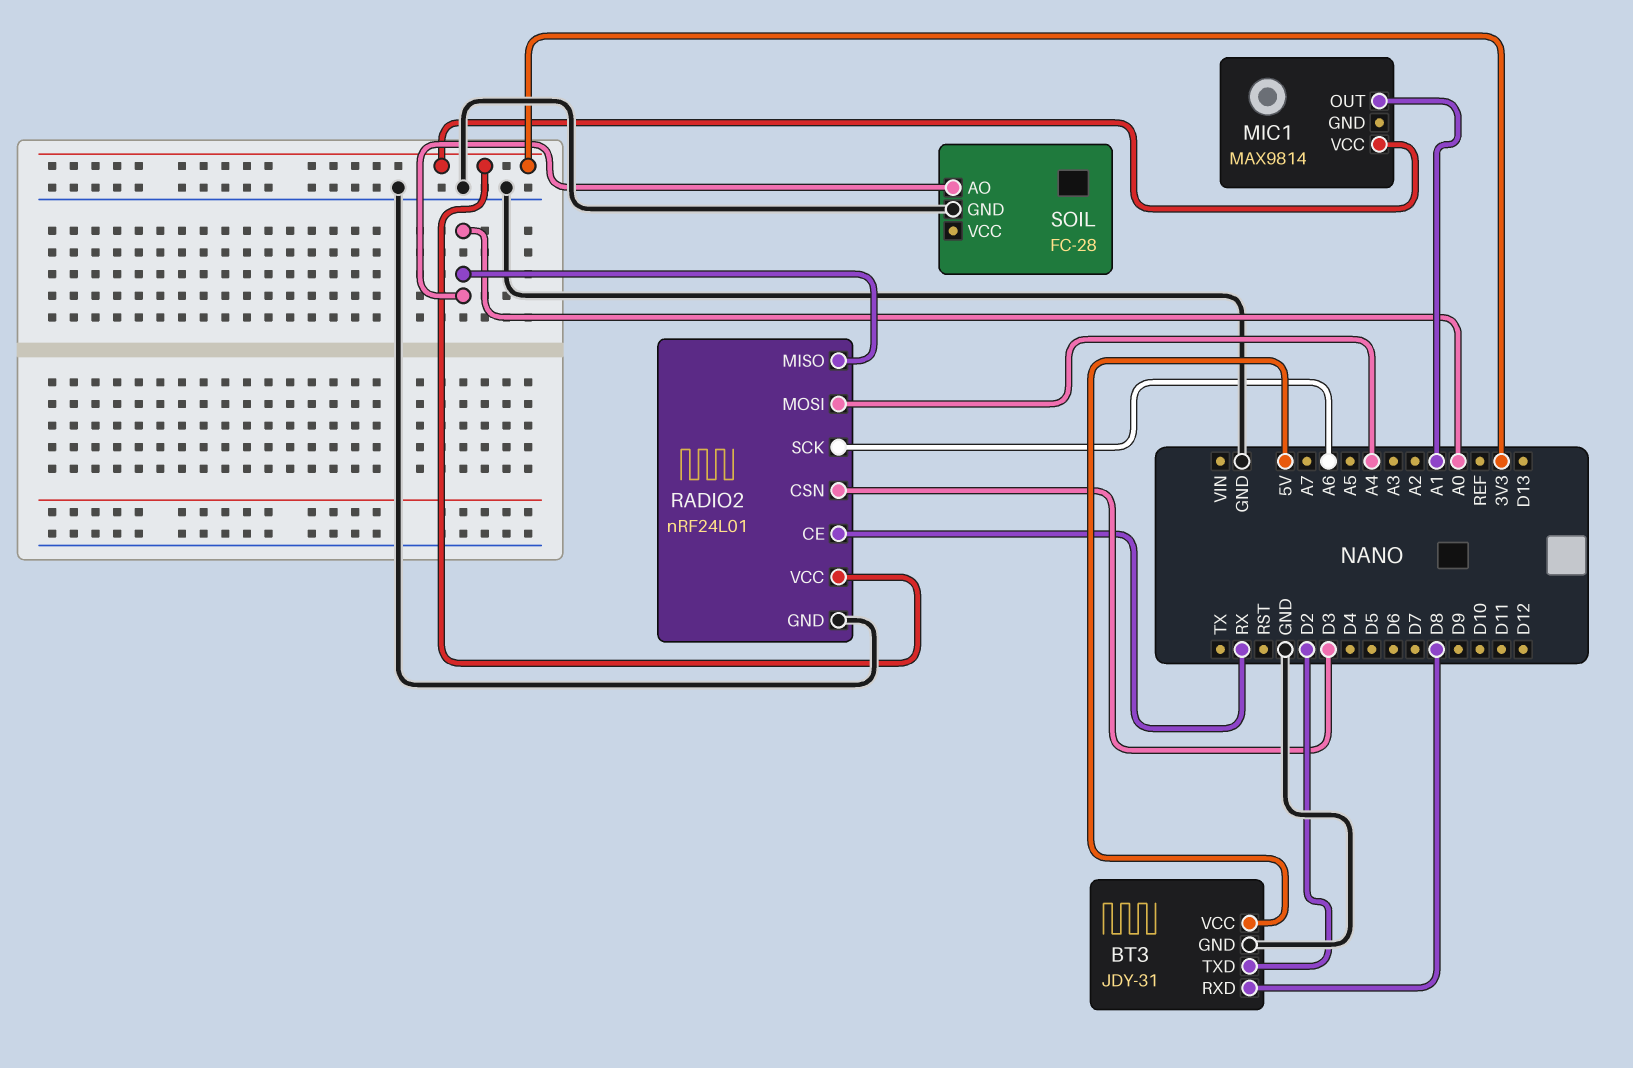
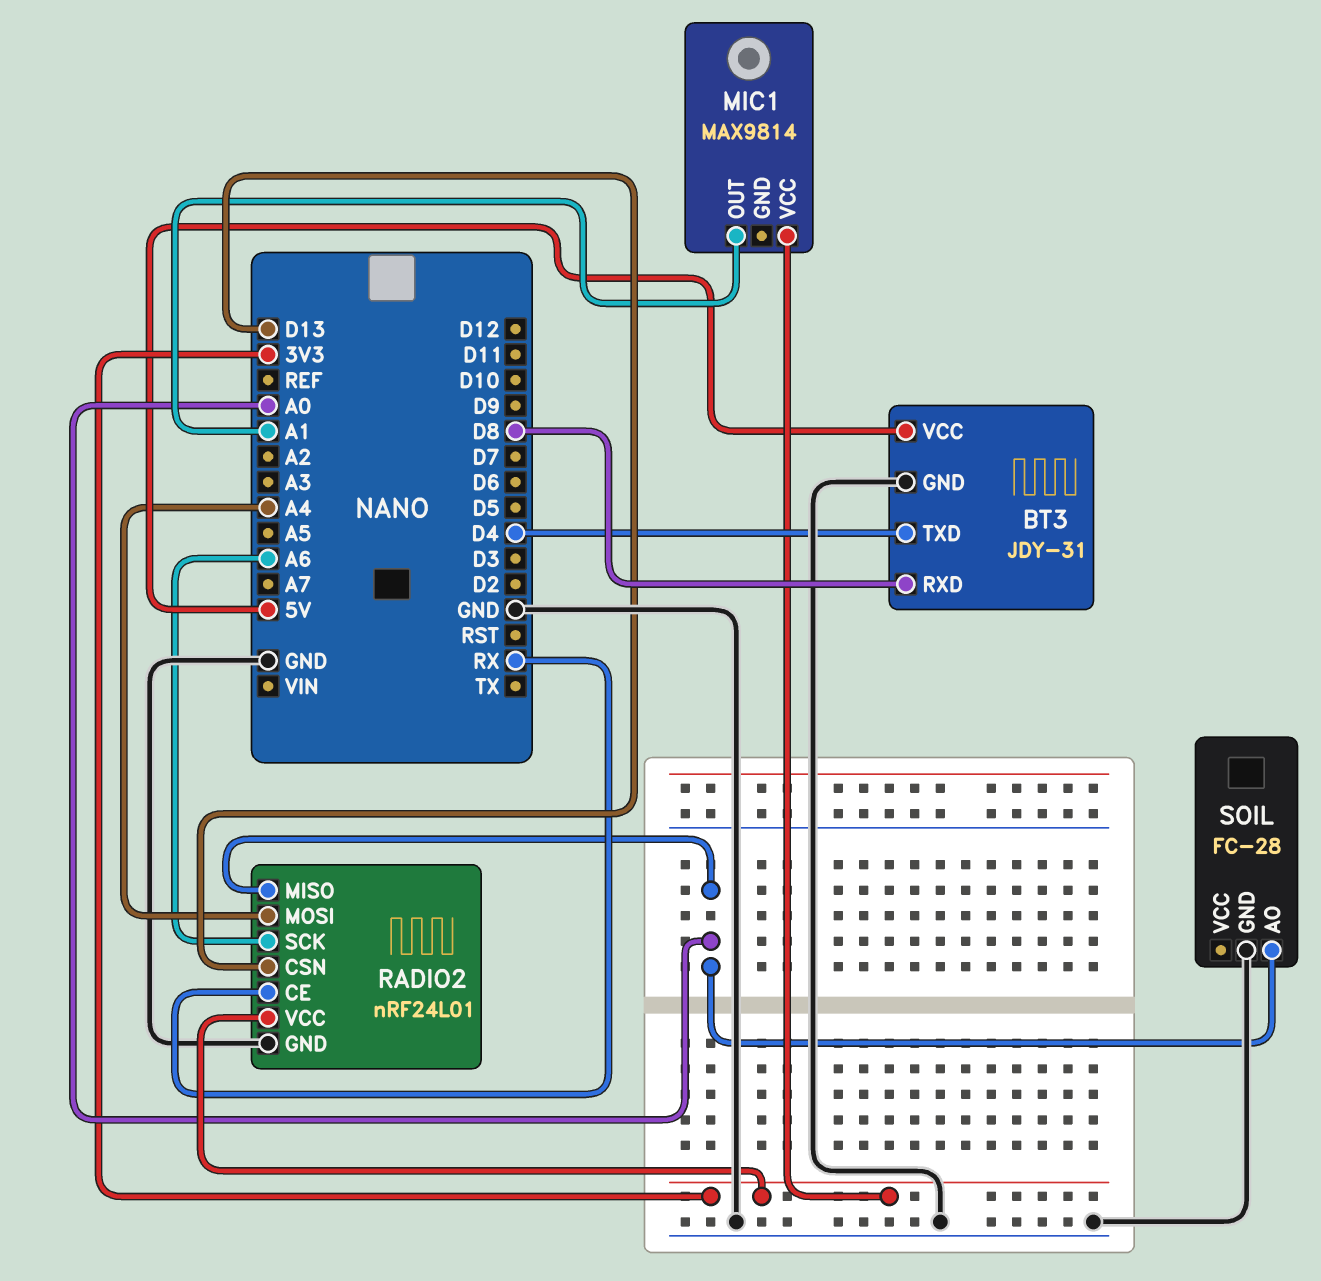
BT3 pin TXD: D2 -> D4
RADIO2 pin CSN: D3 -> D13

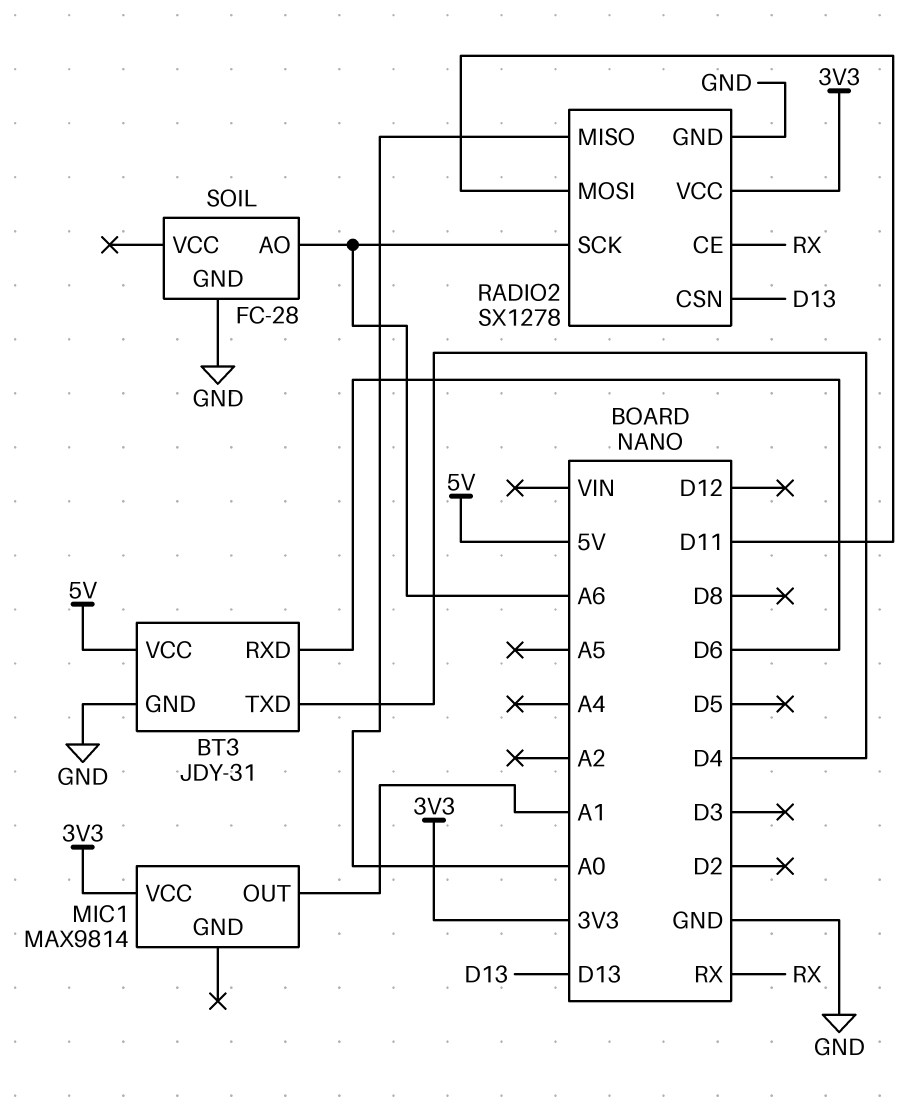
BT3 pin RXD: D8 -> D6
RADIO2: nRF24L01 -> SX1278
RADIO2 pin MOSI: A4 -> D11
SOIL pin AO: A0 -> A6

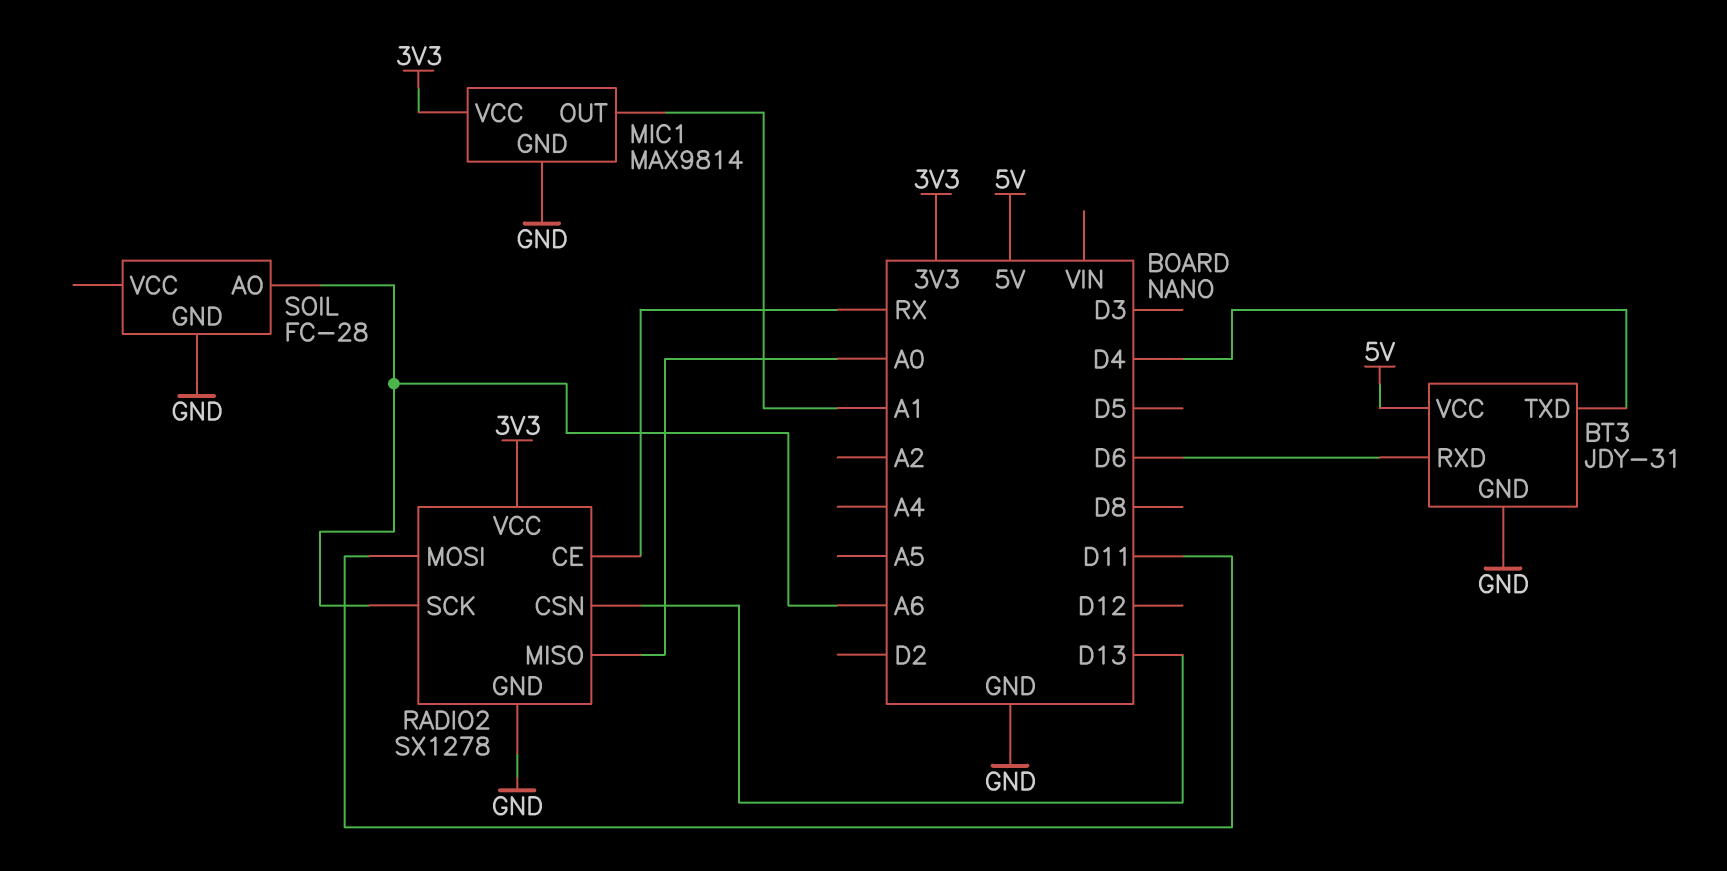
MIC1 pin GND: none -> GND

